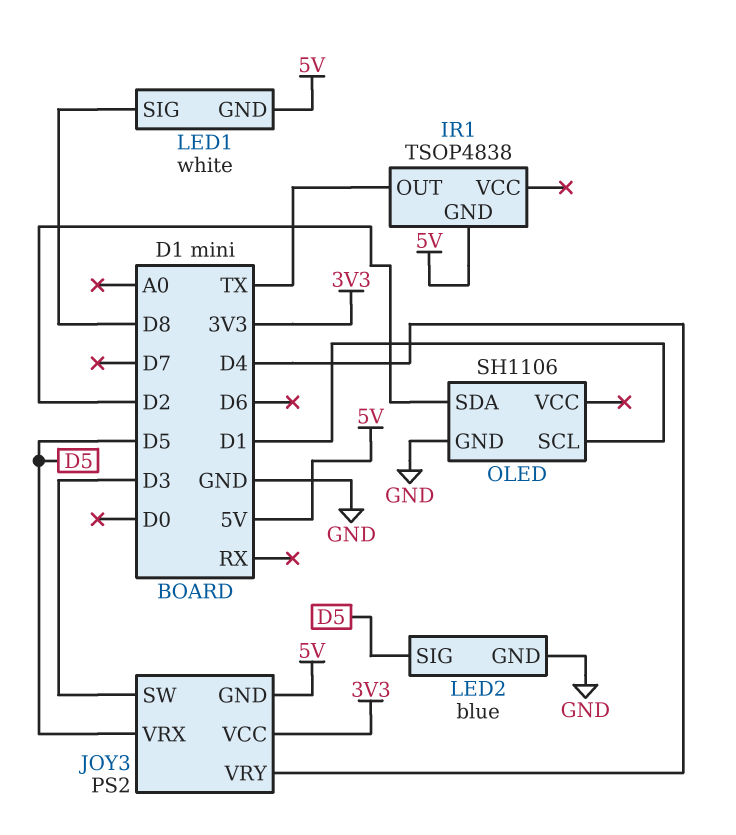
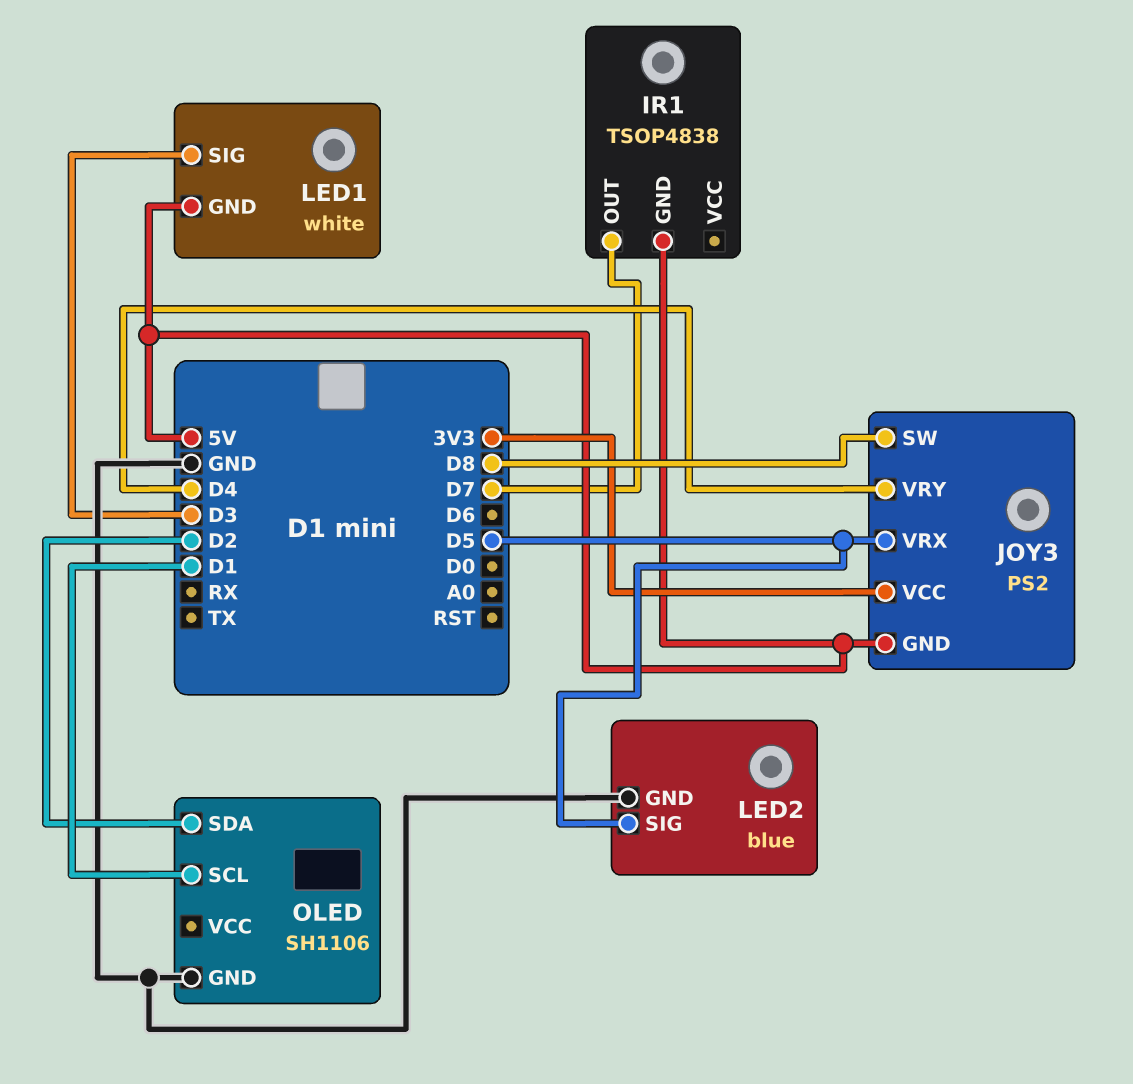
IR1 pin OUT: TX -> D7
JOY3 pin SW: D3 -> D8
LED1 pin SIG: D8 -> D3

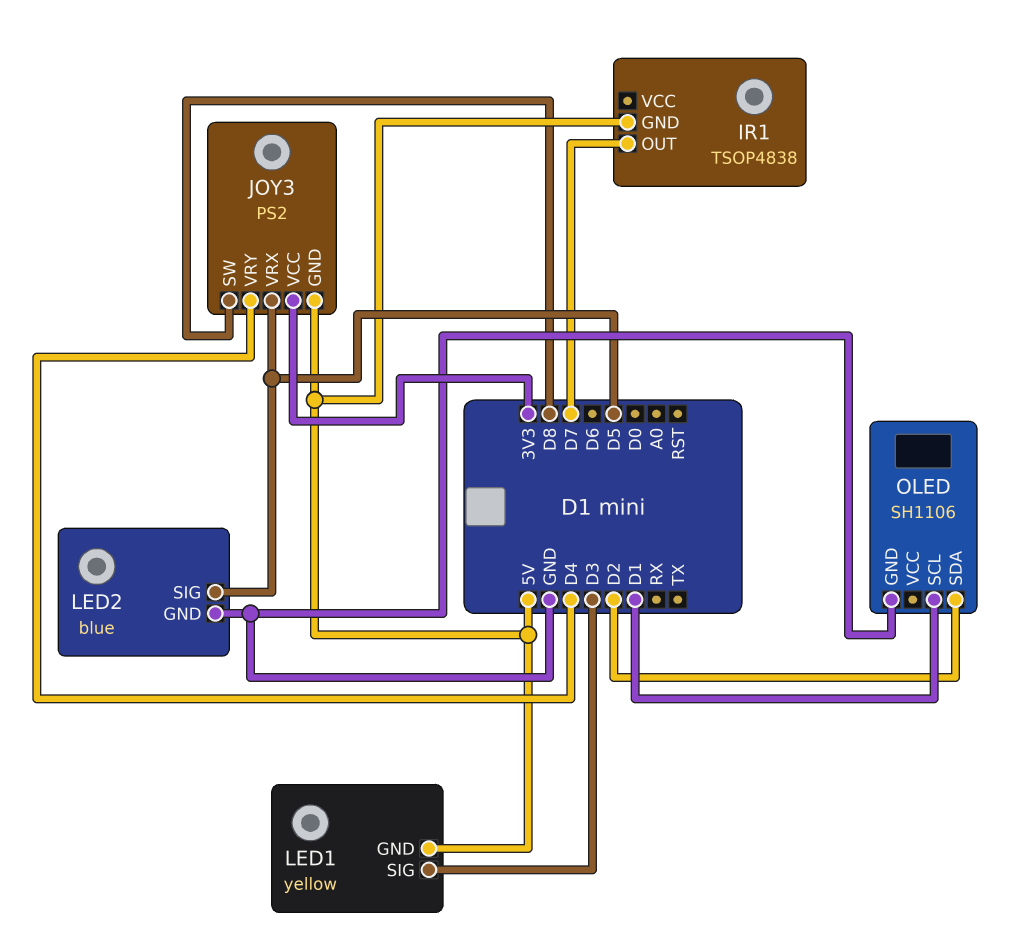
LED1: white -> yellow

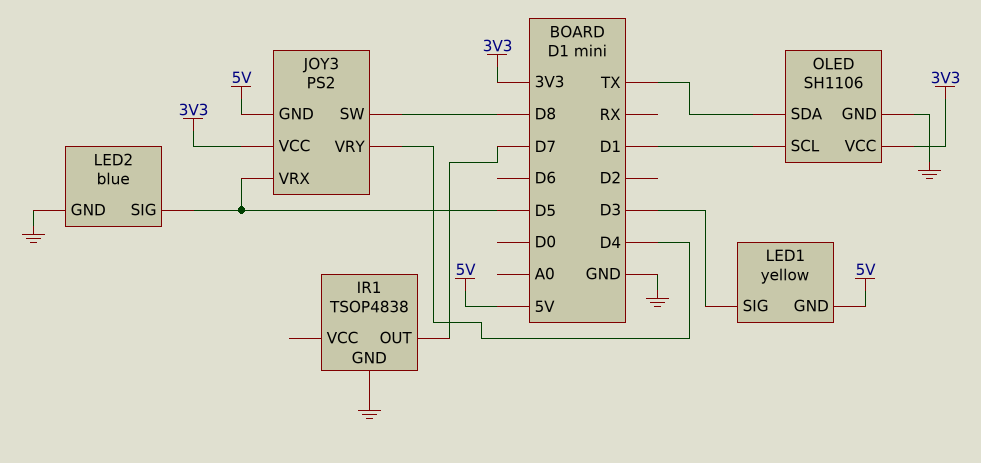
IR1 pin GND: 5V -> GND
OLED pin SDA: D2 -> TX
OLED pin VCC: none -> 3V3

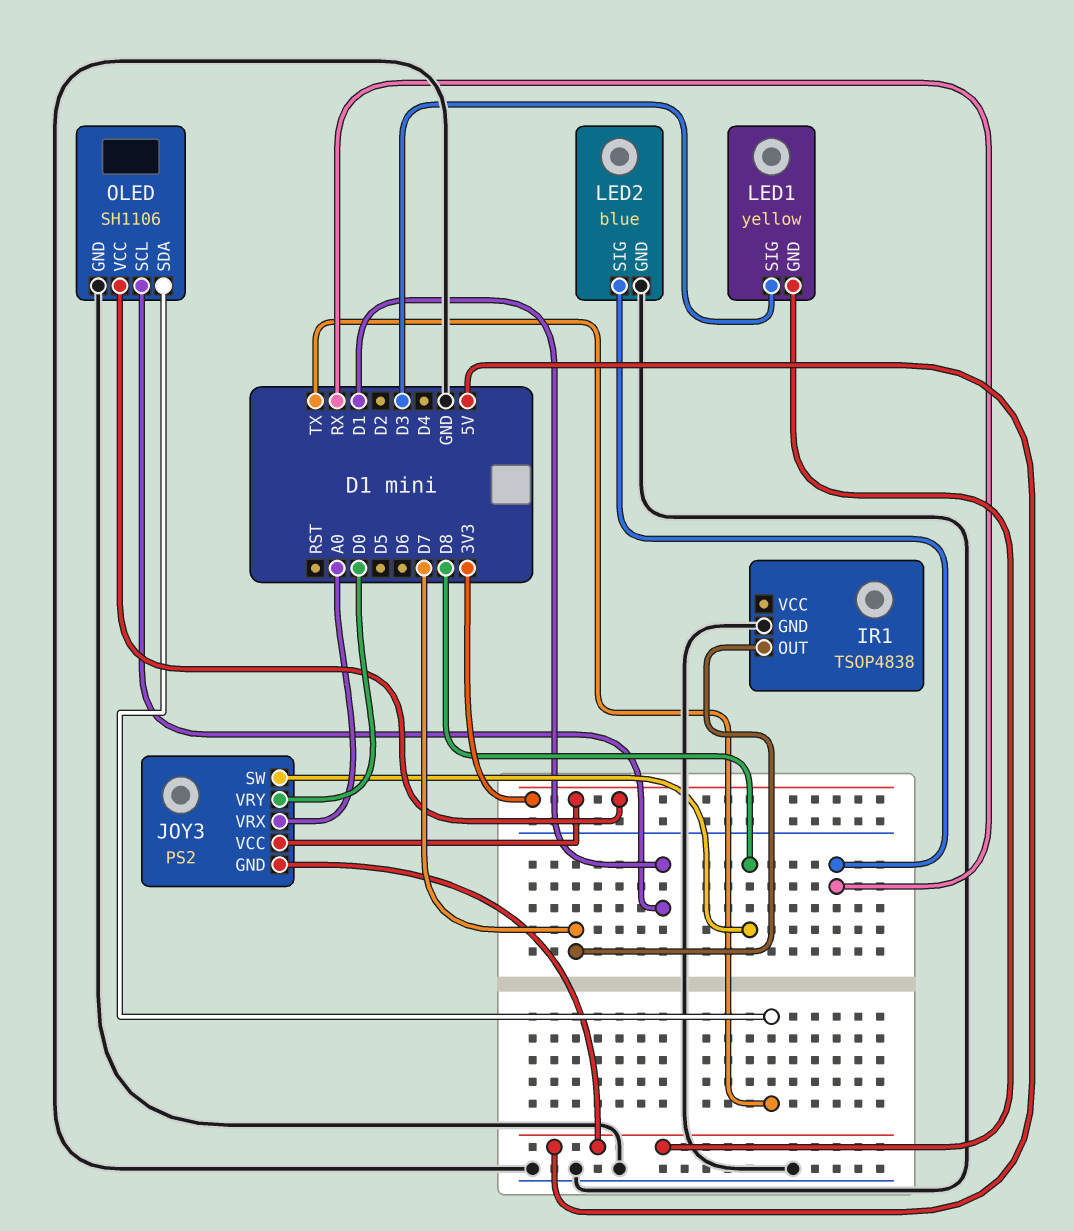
JOY3 pin VRX: D5 -> A0
JOY3 pin VRY: D4 -> D0
LED2 pin SIG: D5 -> RX

